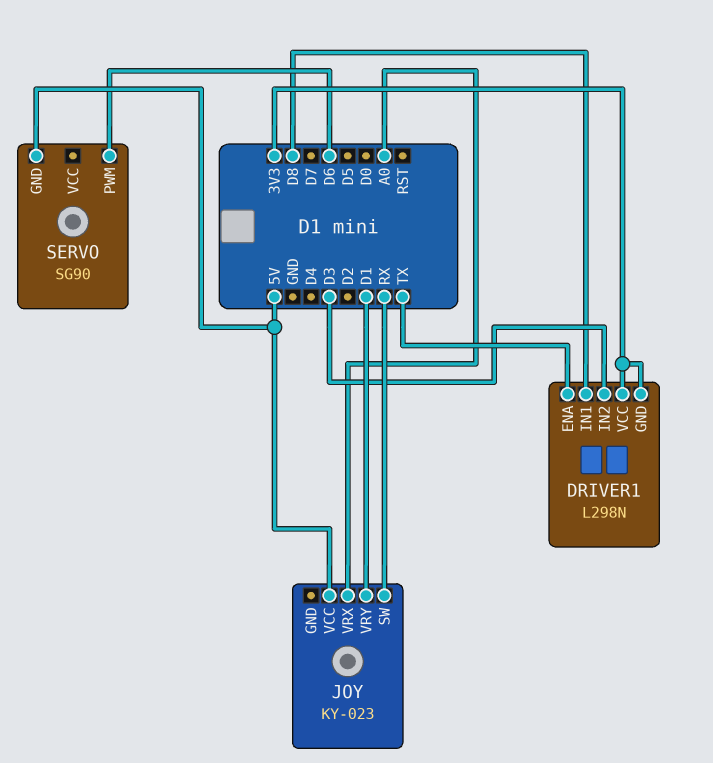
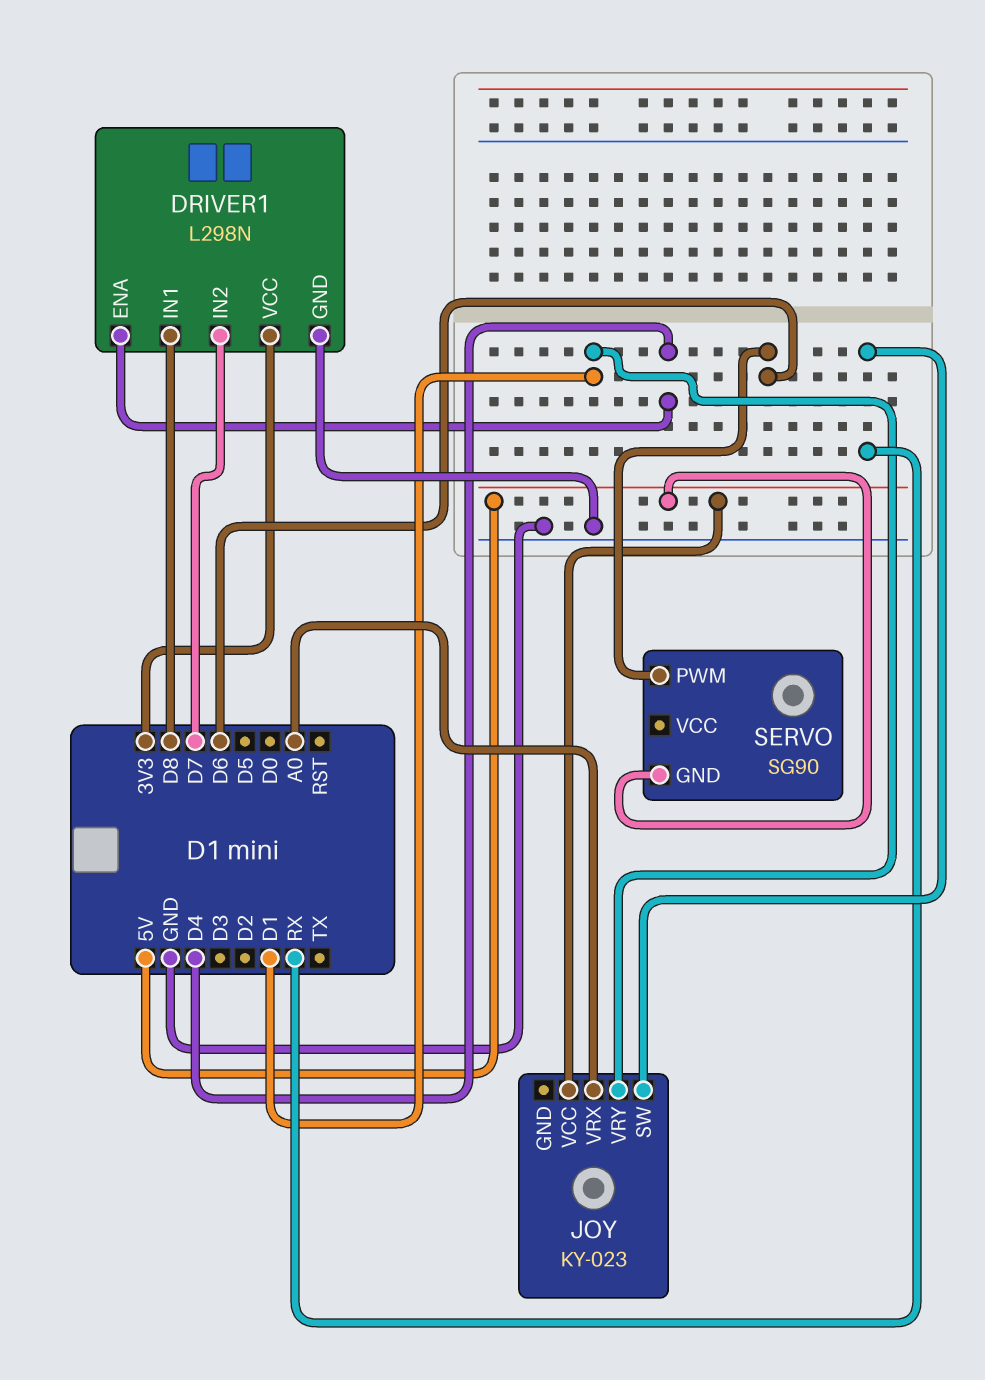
DRIVER1 pin ENA: TX -> D4
DRIVER1 pin GND: 3V3 -> GND
DRIVER1 pin IN2: D3 -> D7

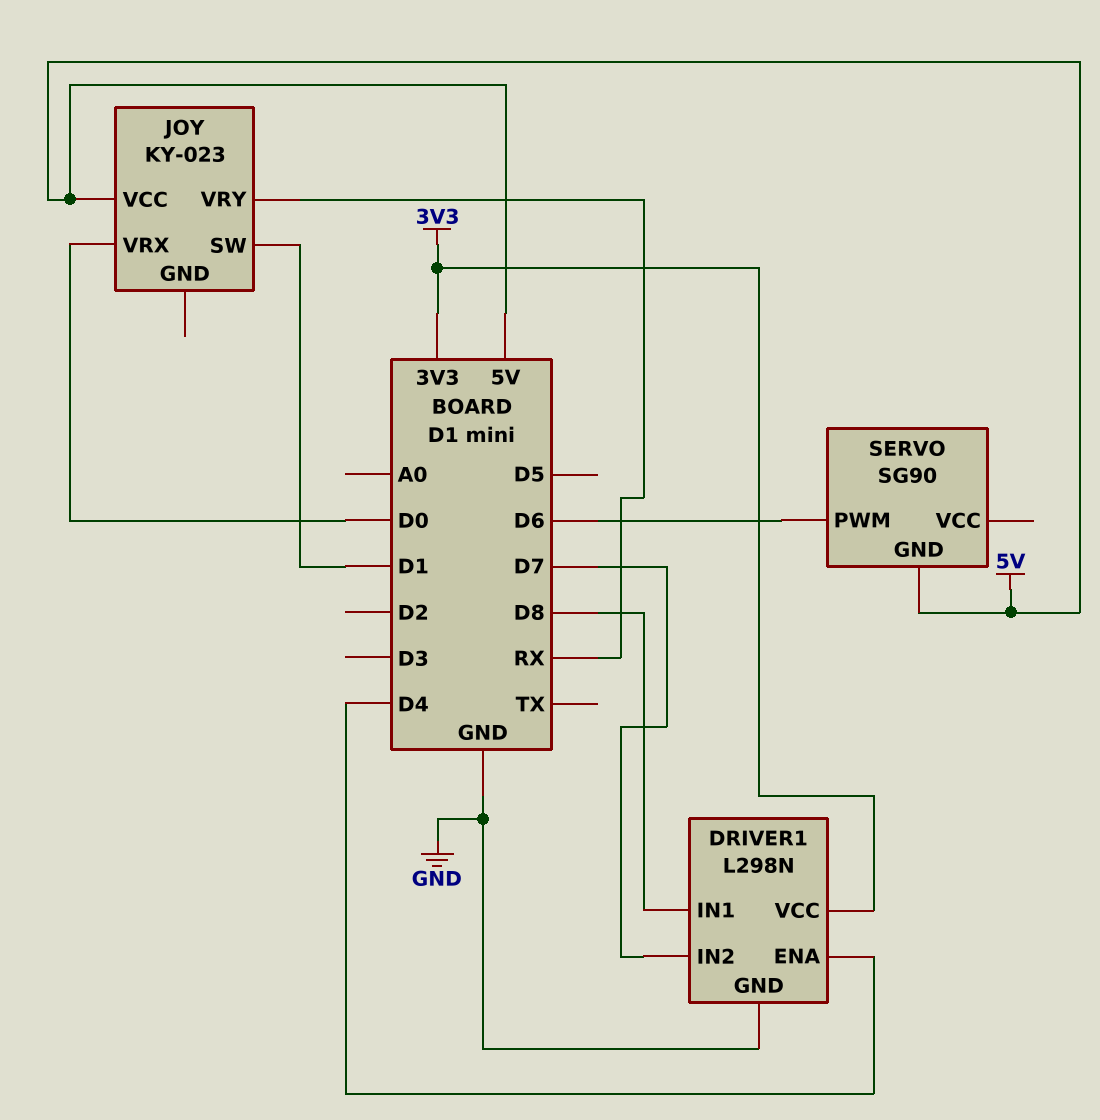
JOY pin SW: RX -> D1
JOY pin VRX: A0 -> D0
JOY pin VRY: D1 -> RX

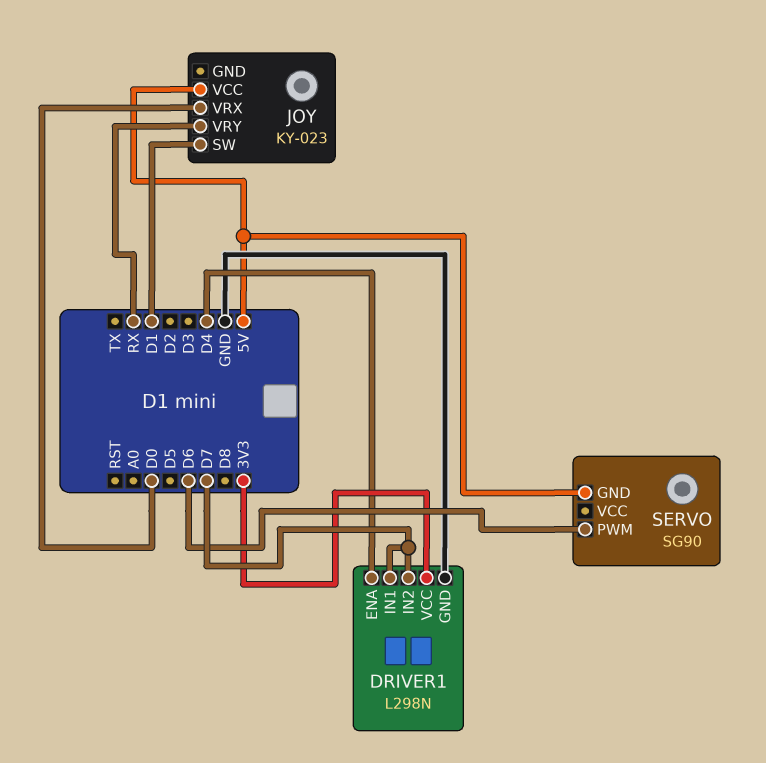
DRIVER1 pin IN1: D8 -> D7

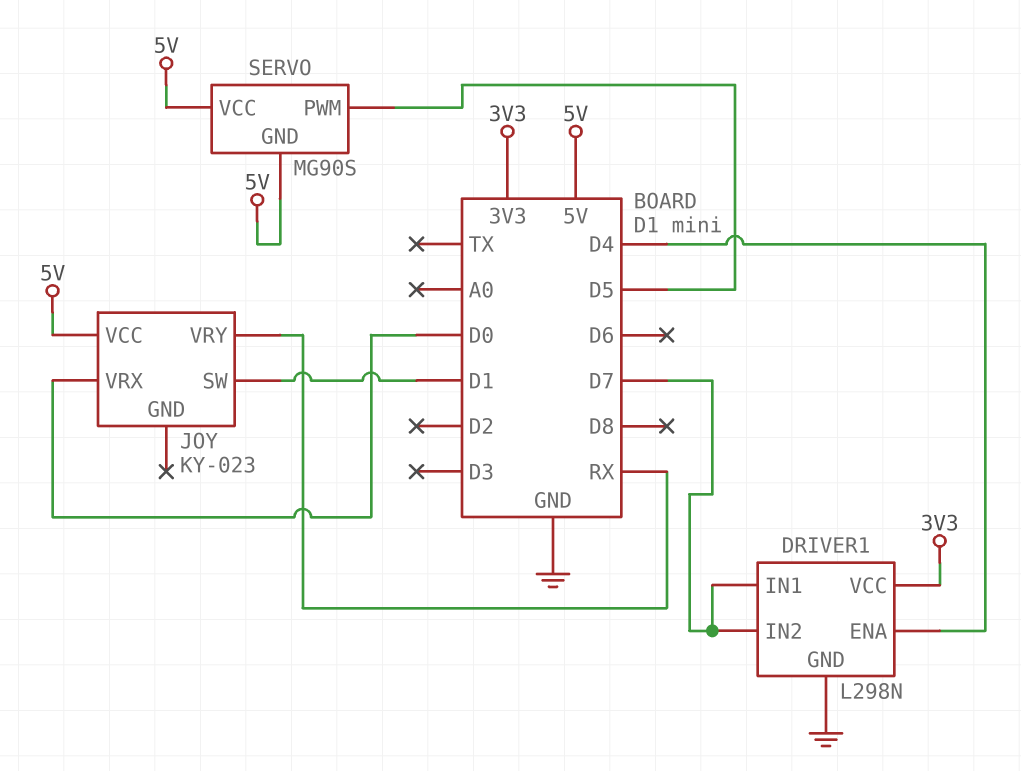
SERVO: SG90 -> MG90S
SERVO pin PWM: D6 -> D5
SERVO pin VCC: none -> 5V

